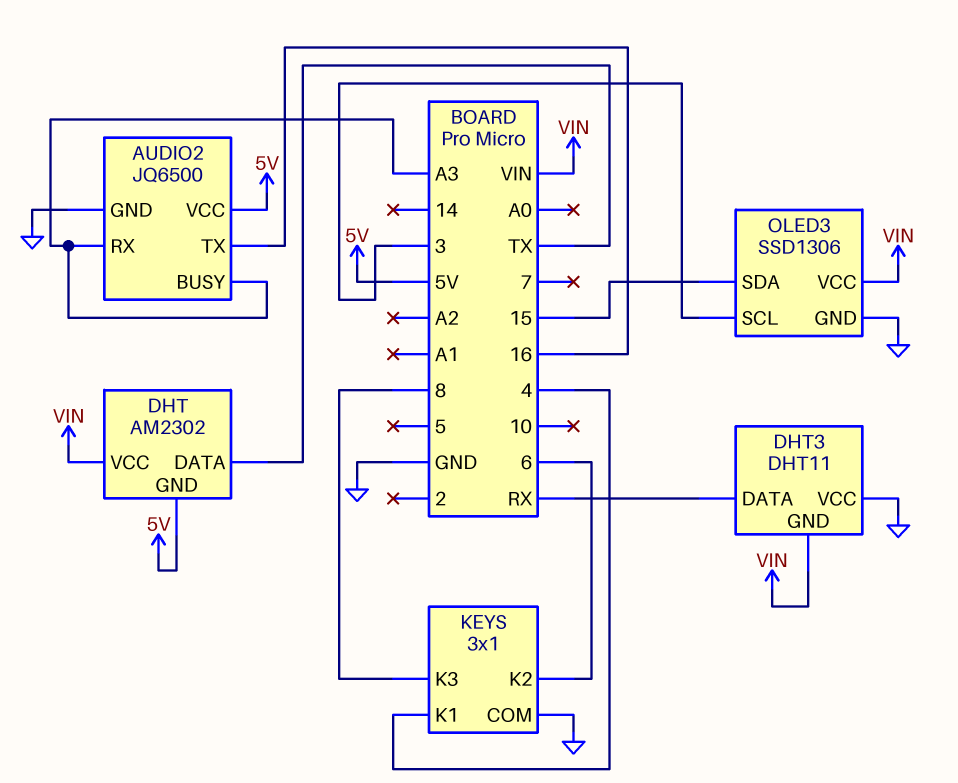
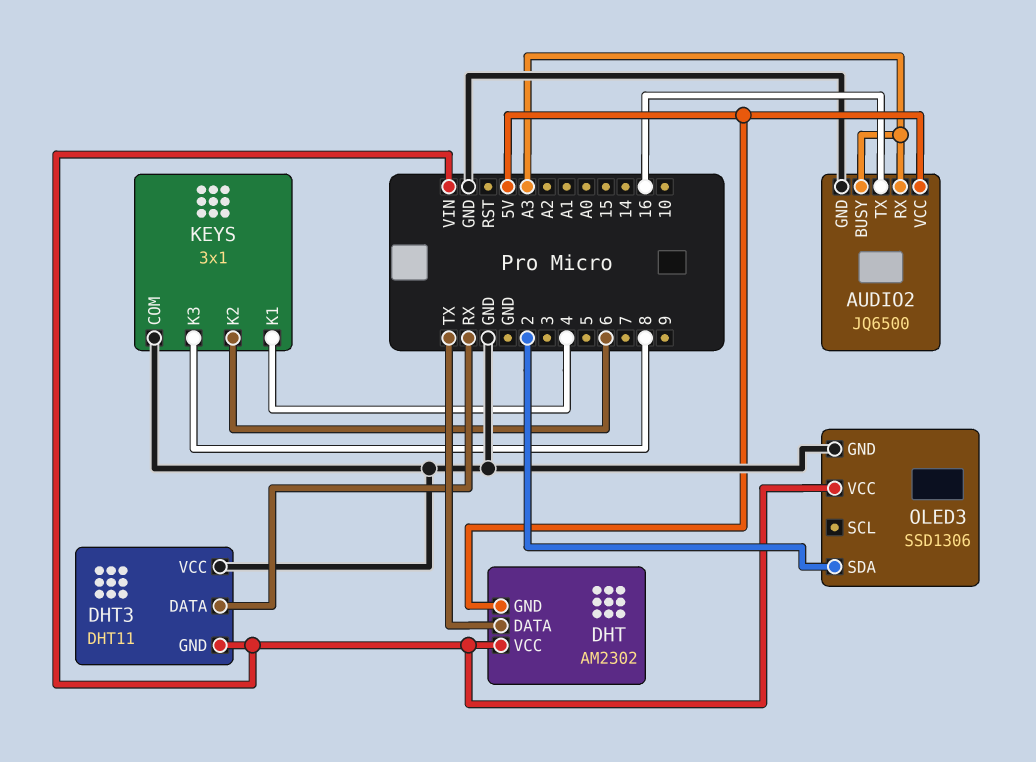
OLED3 pin SCL: 3 -> none
OLED3 pin SDA: 15 -> 2

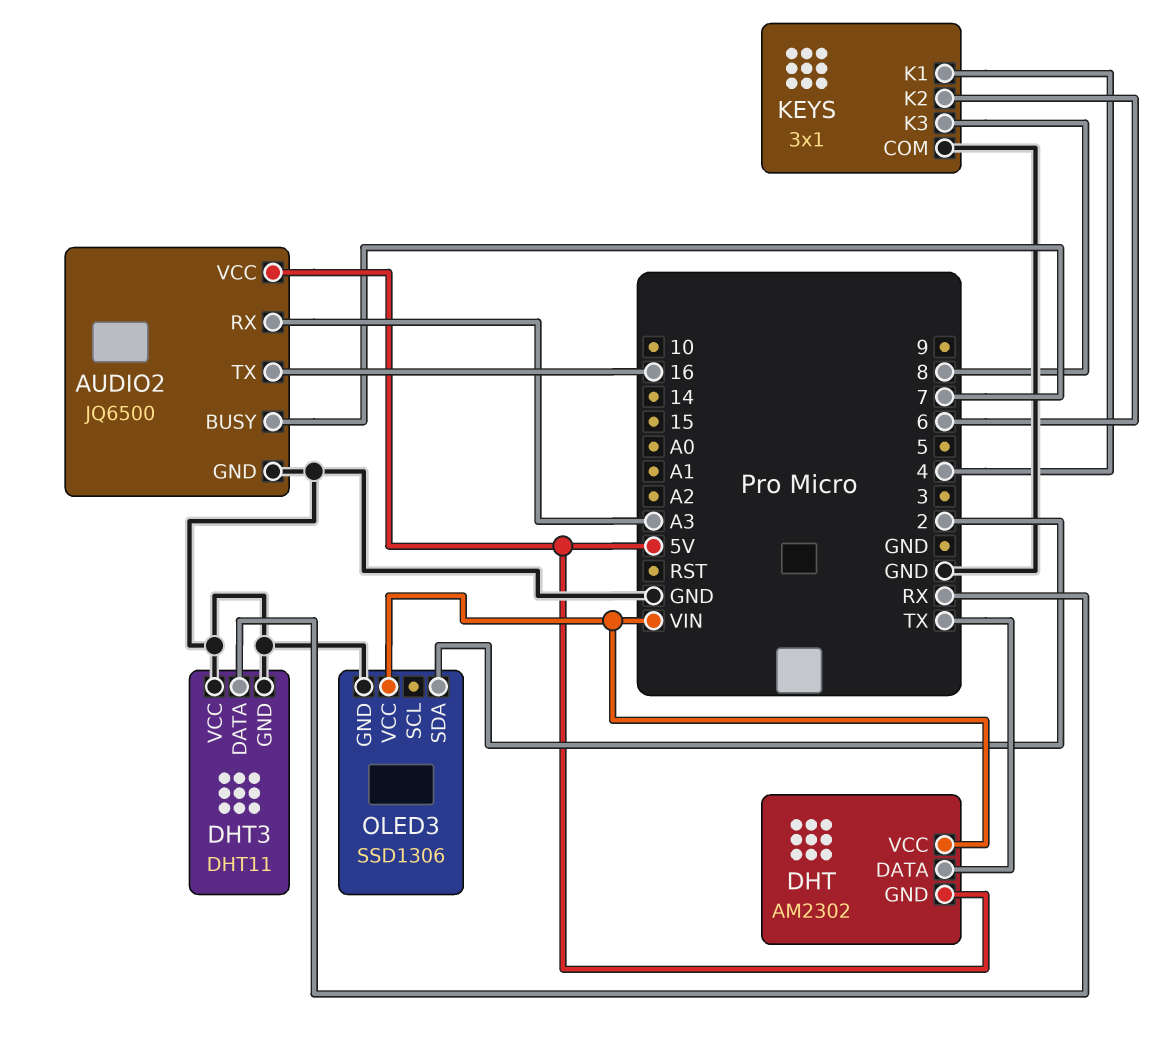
AUDIO2 pin BUSY: A3 -> 7
DHT3 pin GND: VIN -> GND

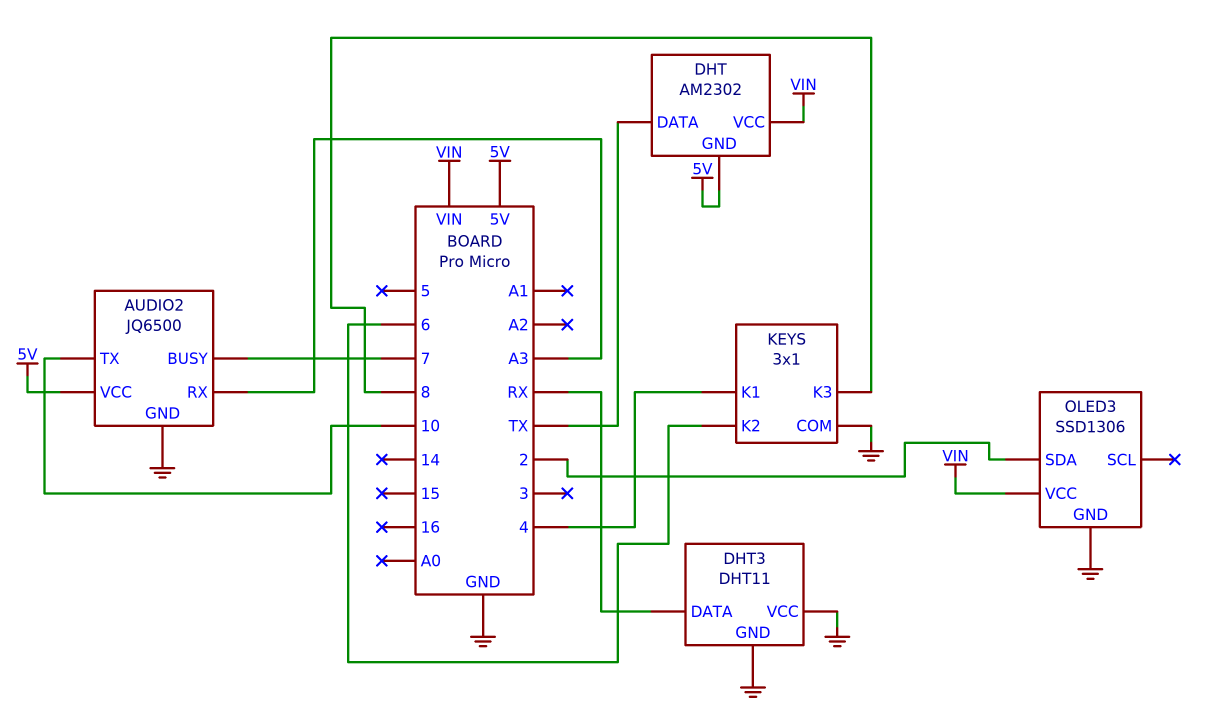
AUDIO2 pin TX: 16 -> 10

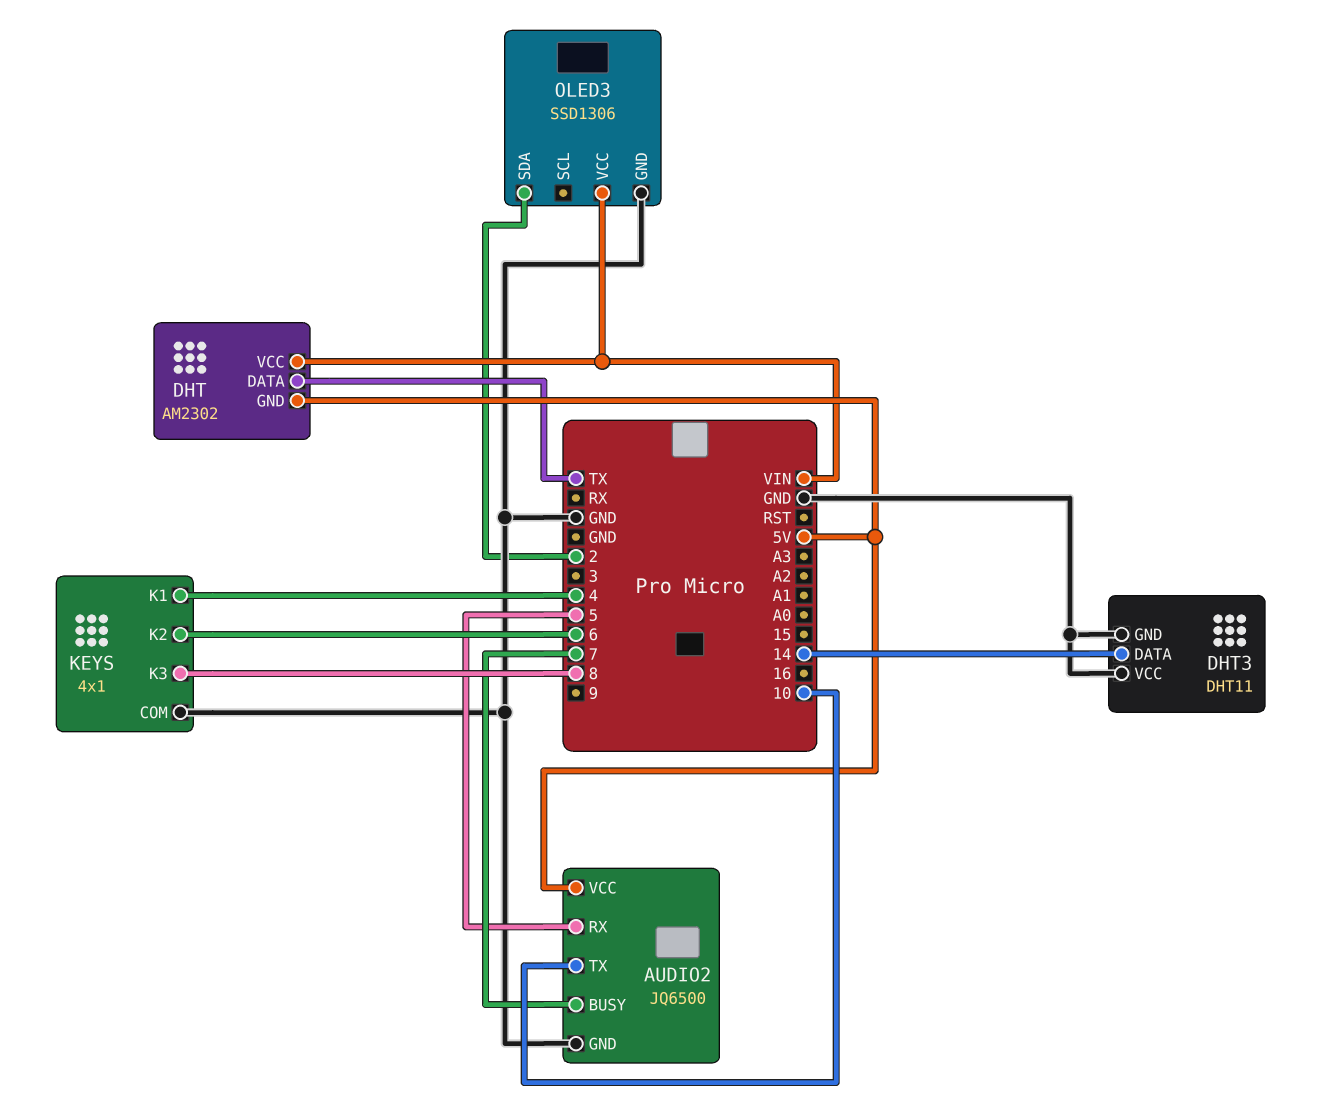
AUDIO2 pin RX: A3 -> 5
DHT3 pin DATA: RX -> 14
KEYS: 3x1 -> 4x1

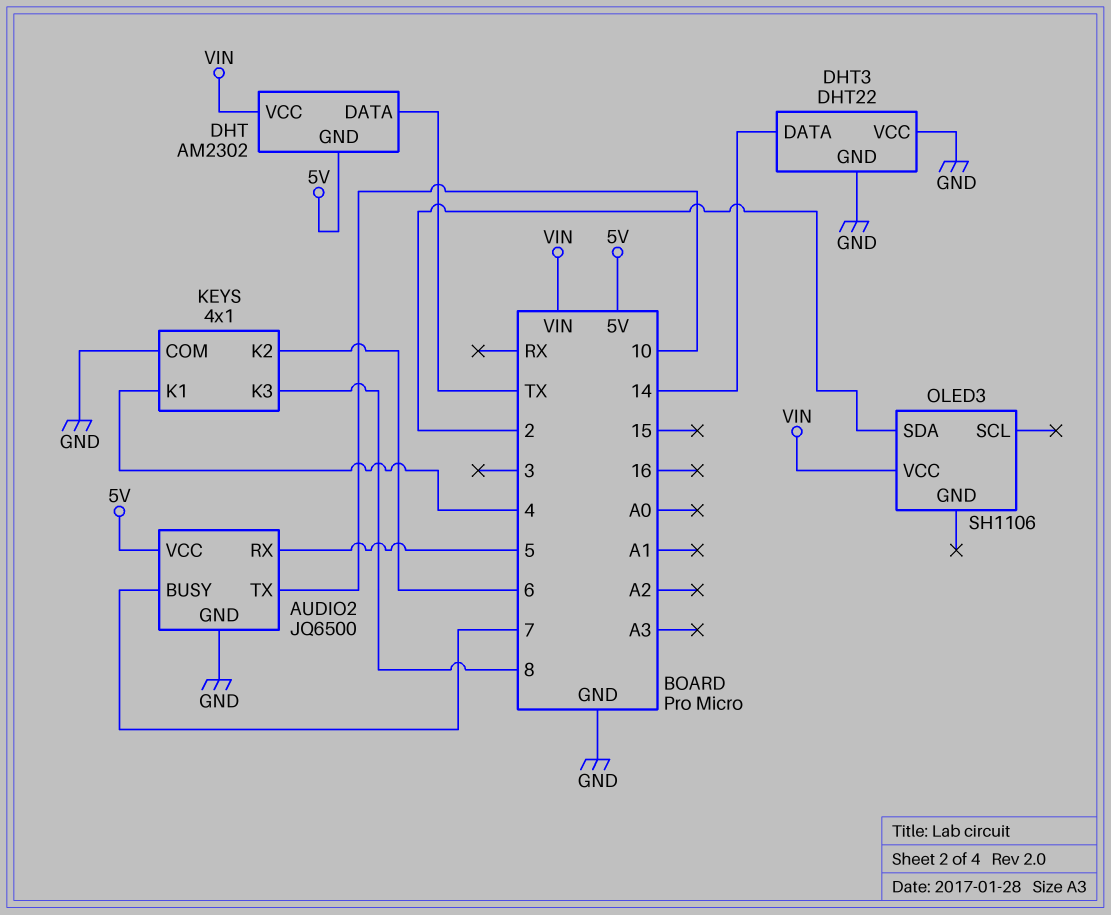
DHT3: DHT11 -> DHT22
OLED3: SSD1306 -> SH1106
OLED3 pin GND: GND -> none

